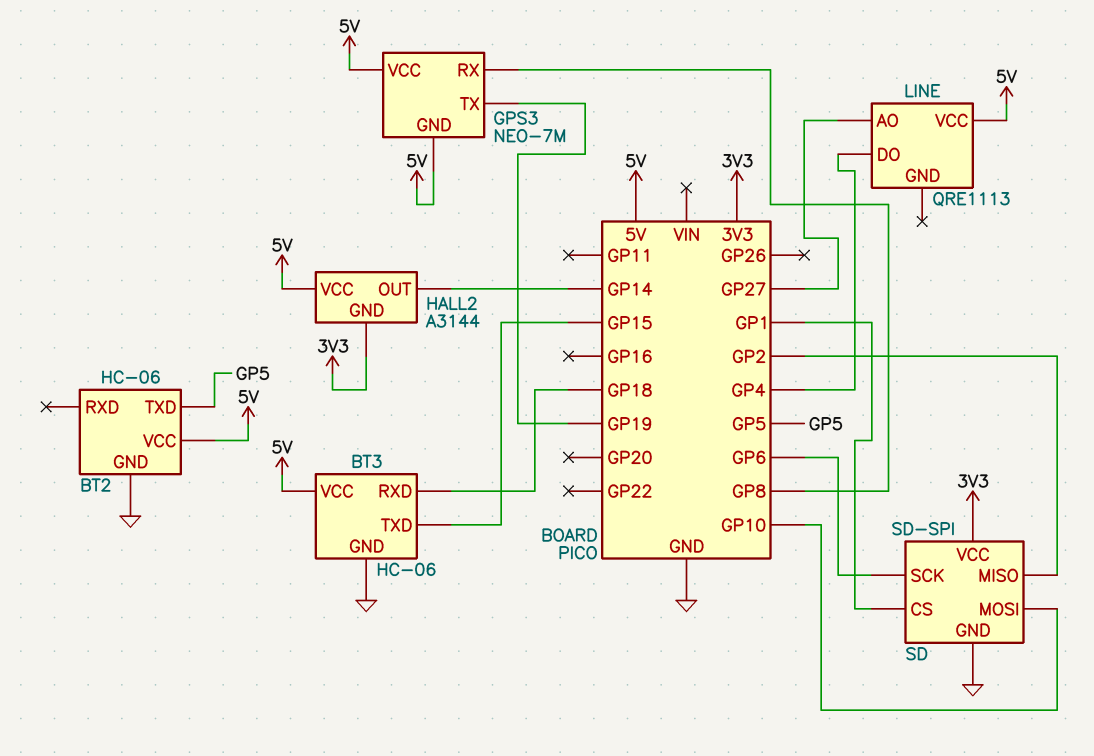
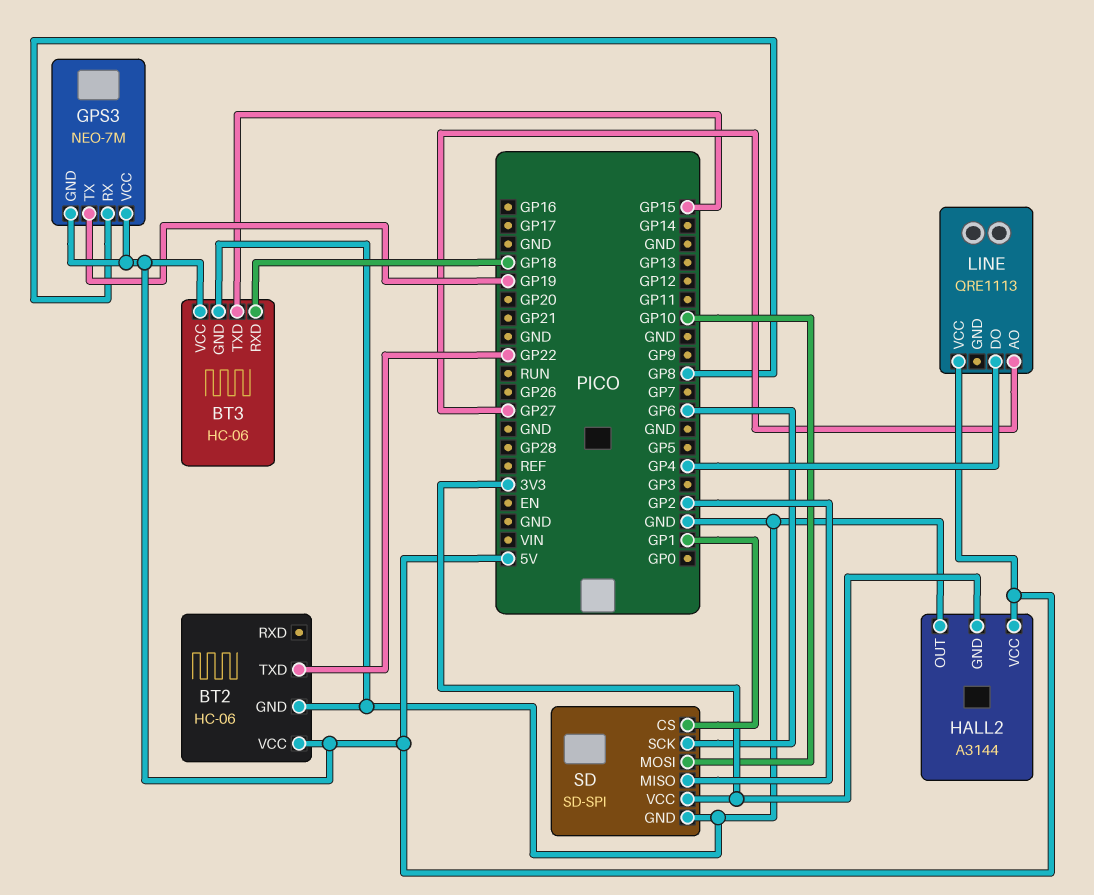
BT2 pin TXD: GP5 -> GP22
HALL2 pin OUT: GP14 -> GND

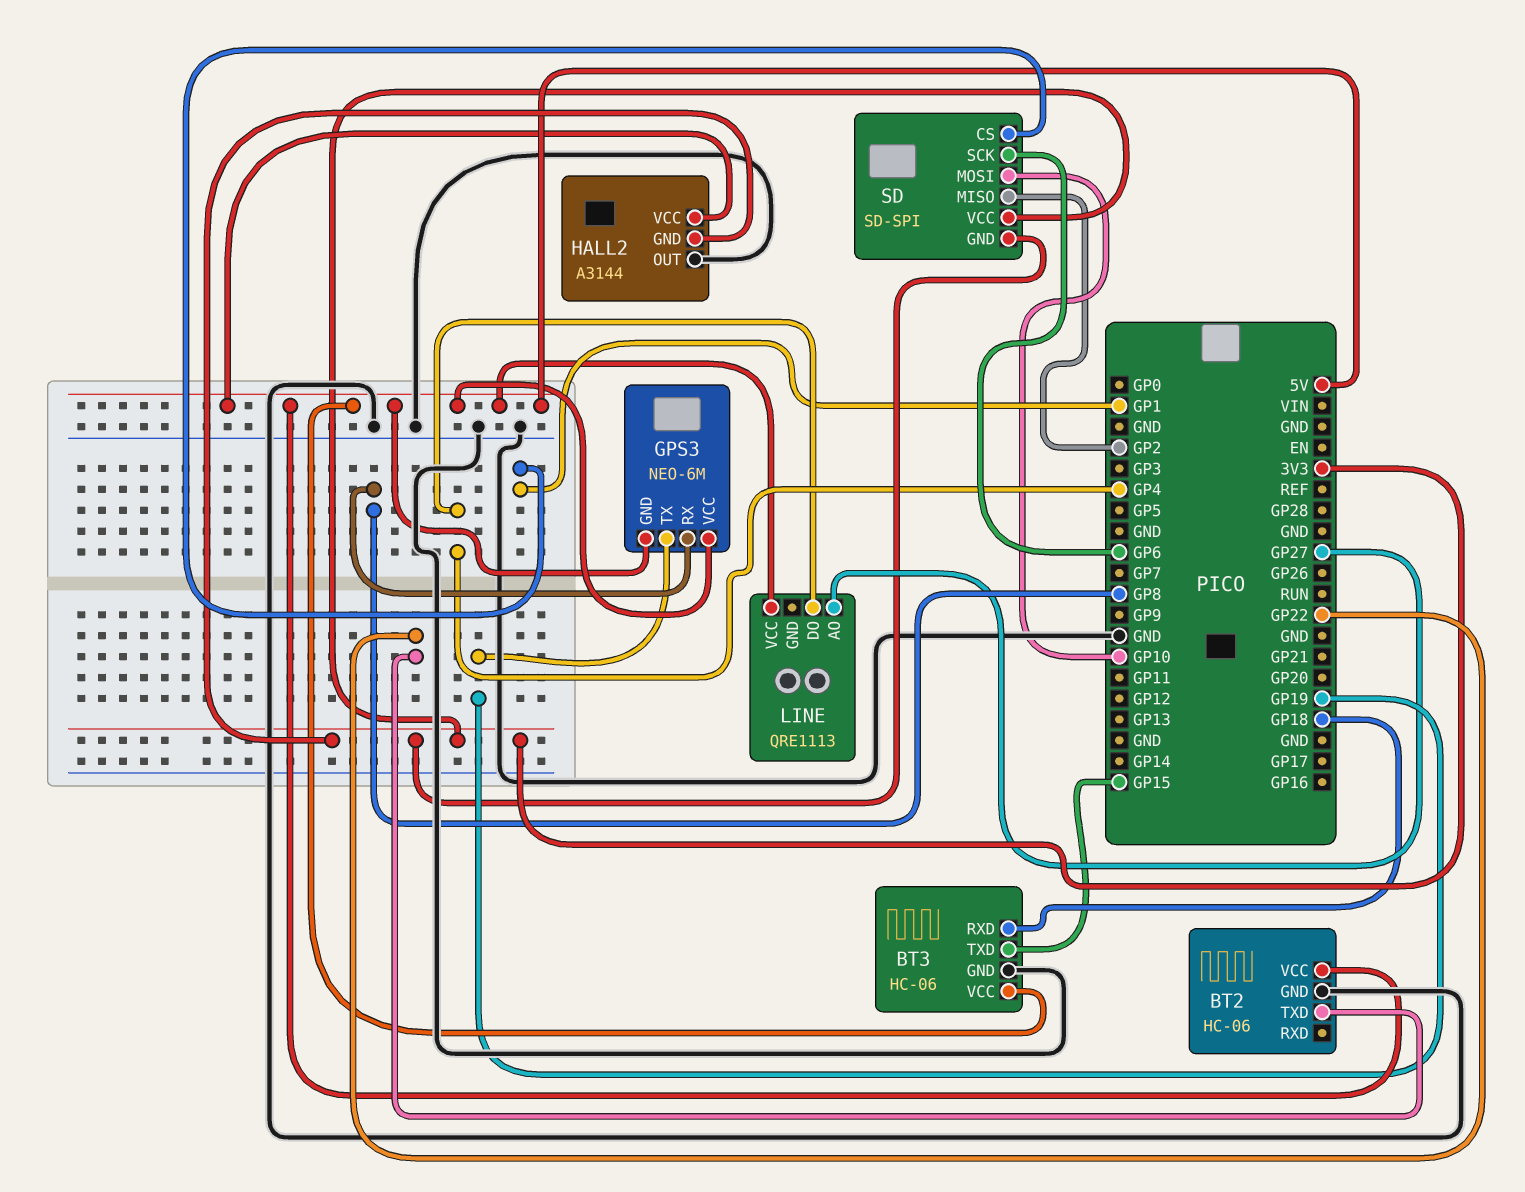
GPS3: NEO-7M -> NEO-6M
SD pin GND: GND -> 3V3

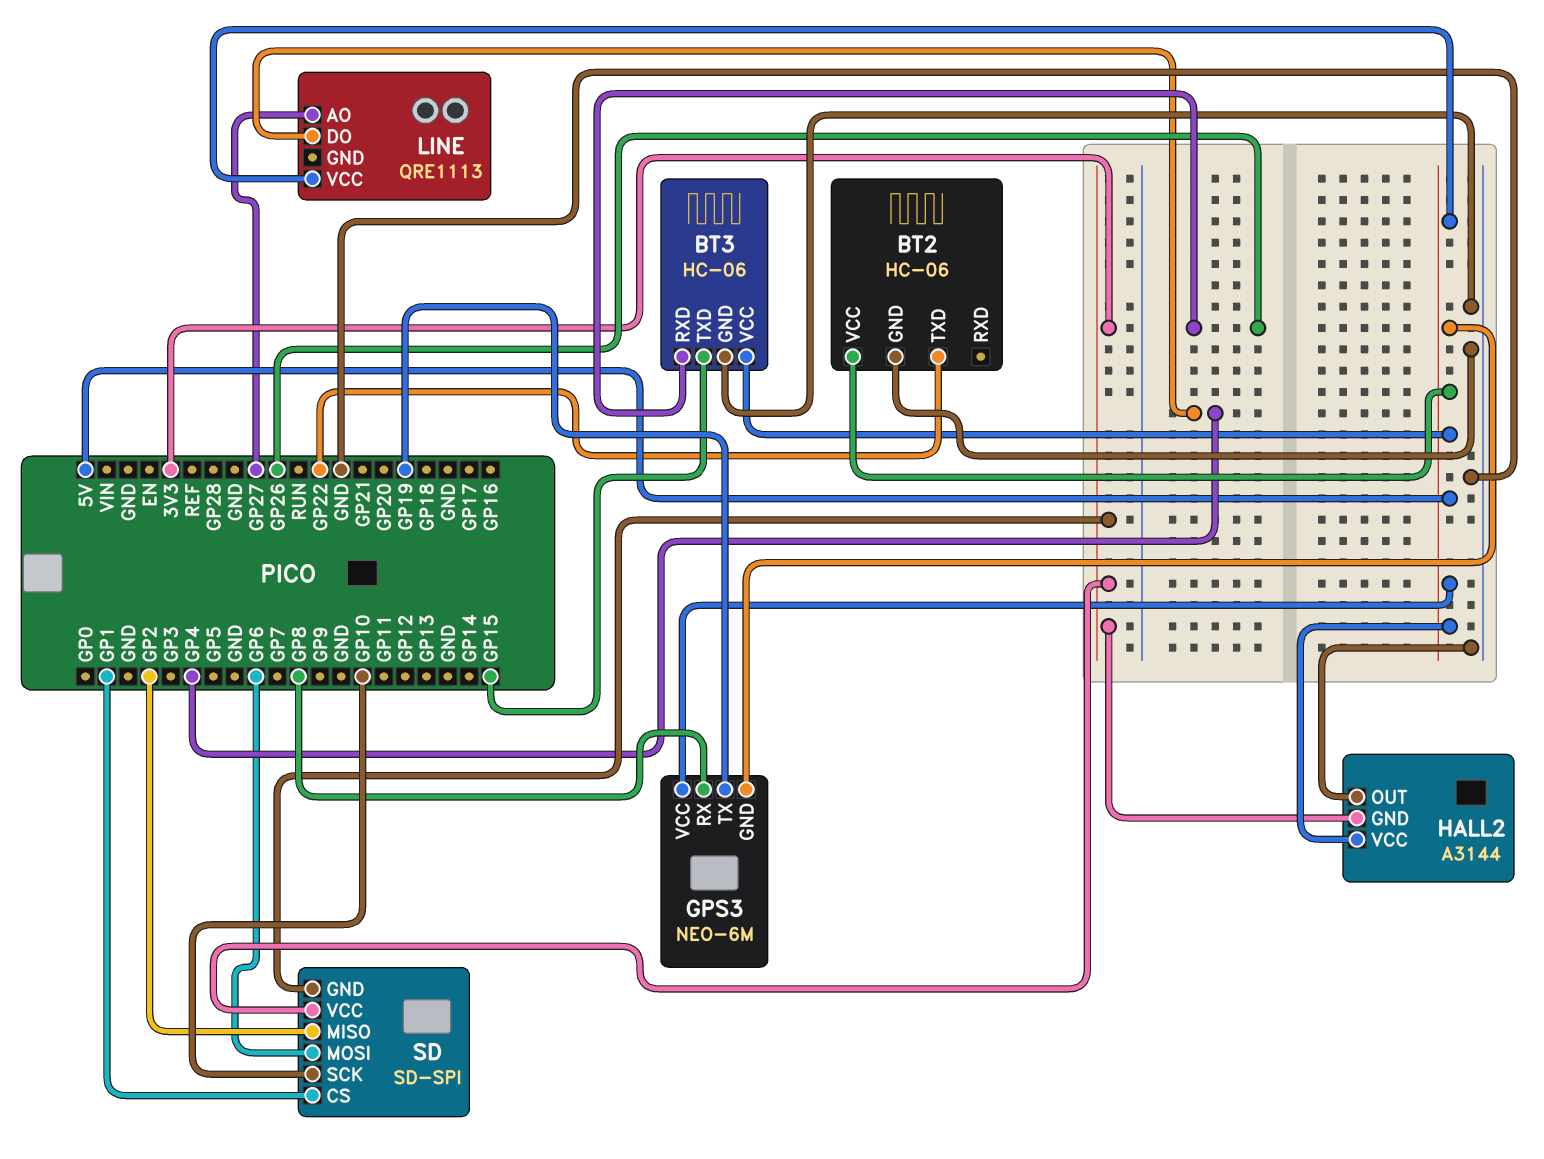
BT3 pin RXD: GP18 -> GP26
SD pin MOSI: GP10 -> GP6
SD pin SCK: GP6 -> GP10

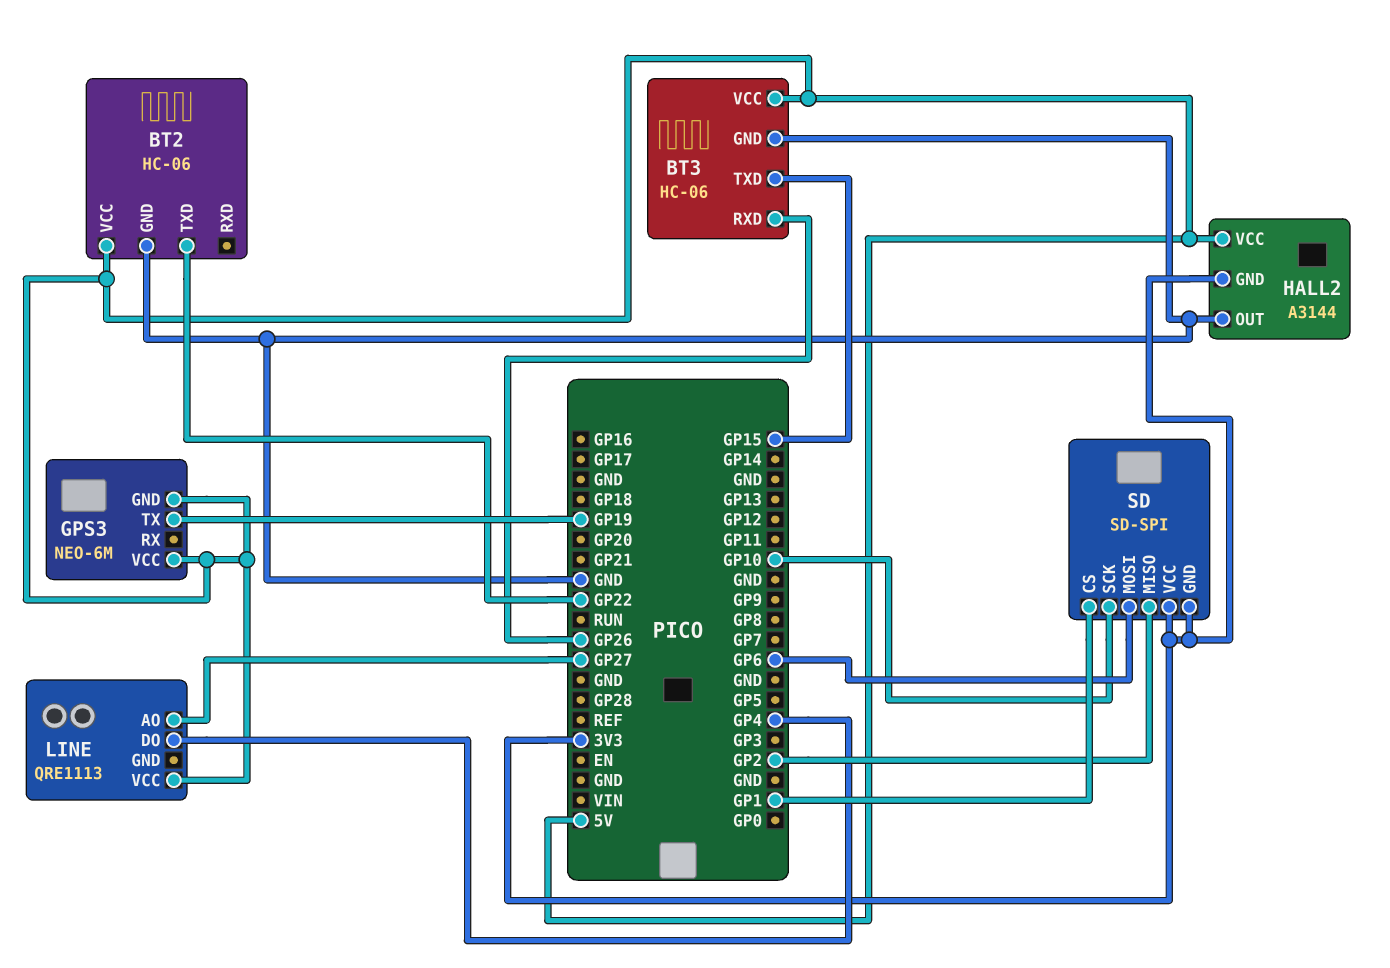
GPS3 pin RX: GP8 -> none

